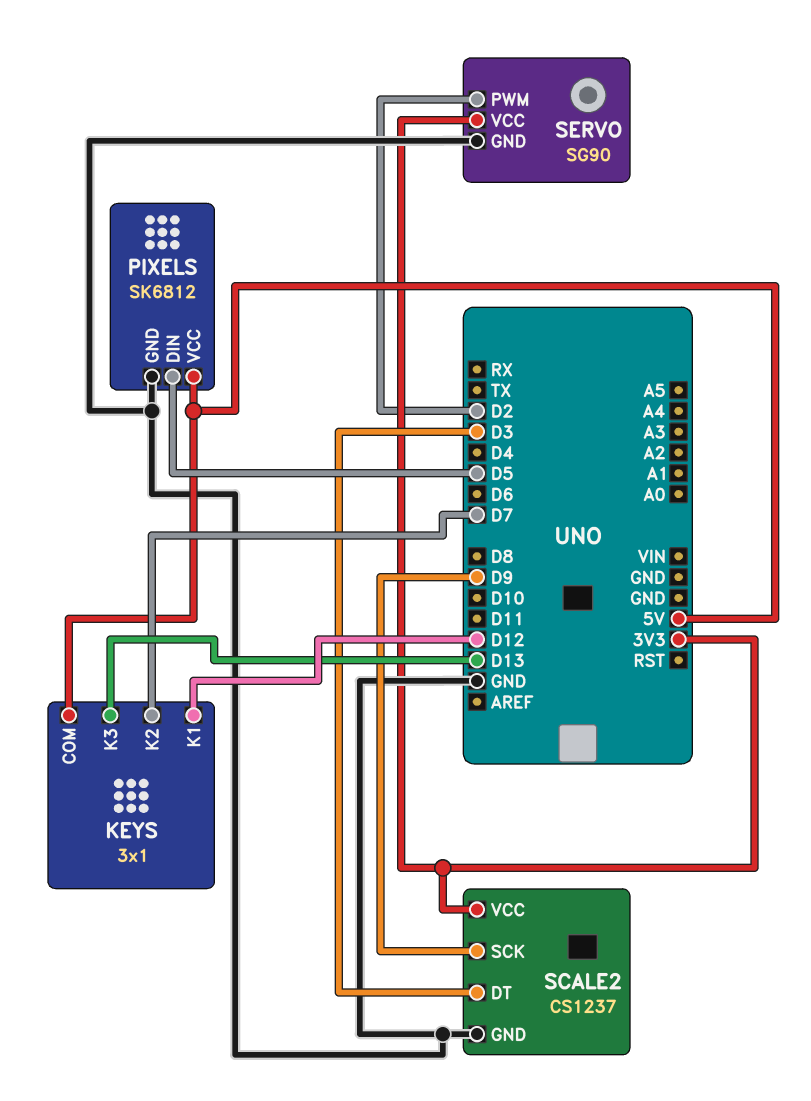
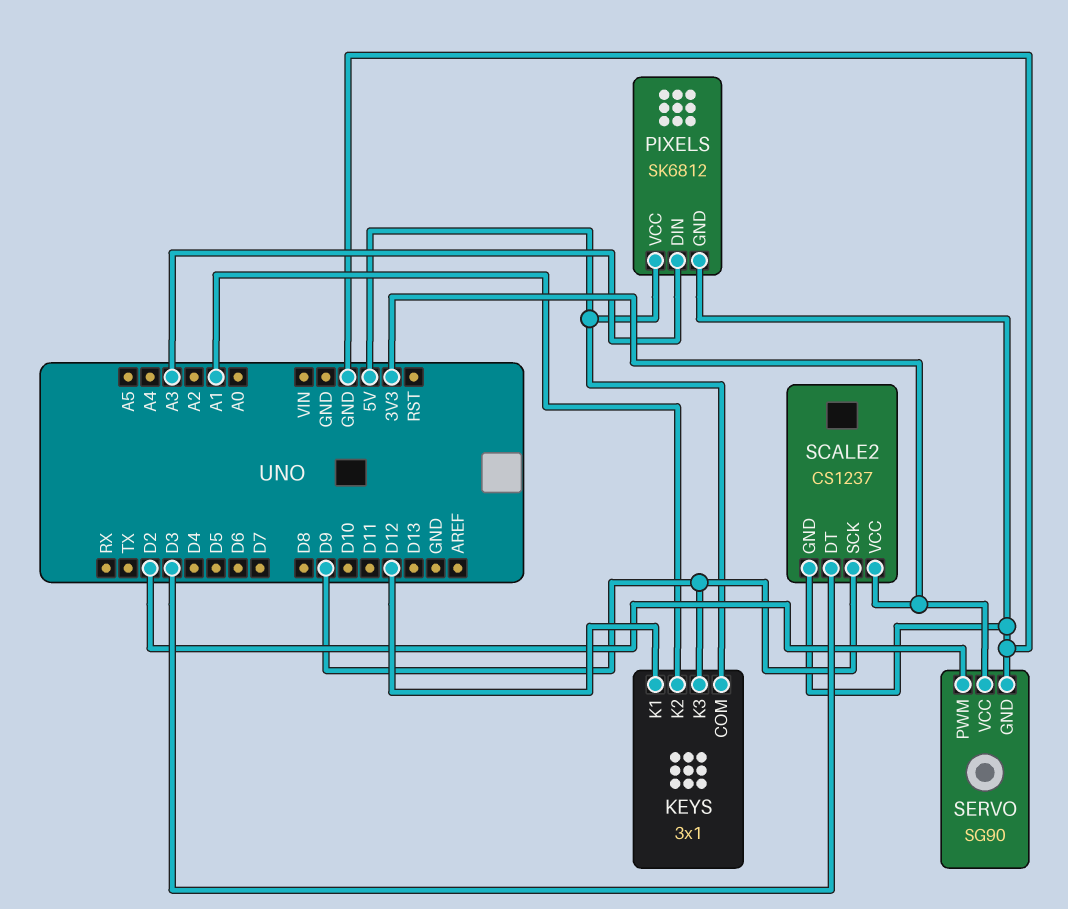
KEYS pin K2: D7 -> A1
KEYS pin K3: D13 -> D9
PIXELS pin DIN: D5 -> A3

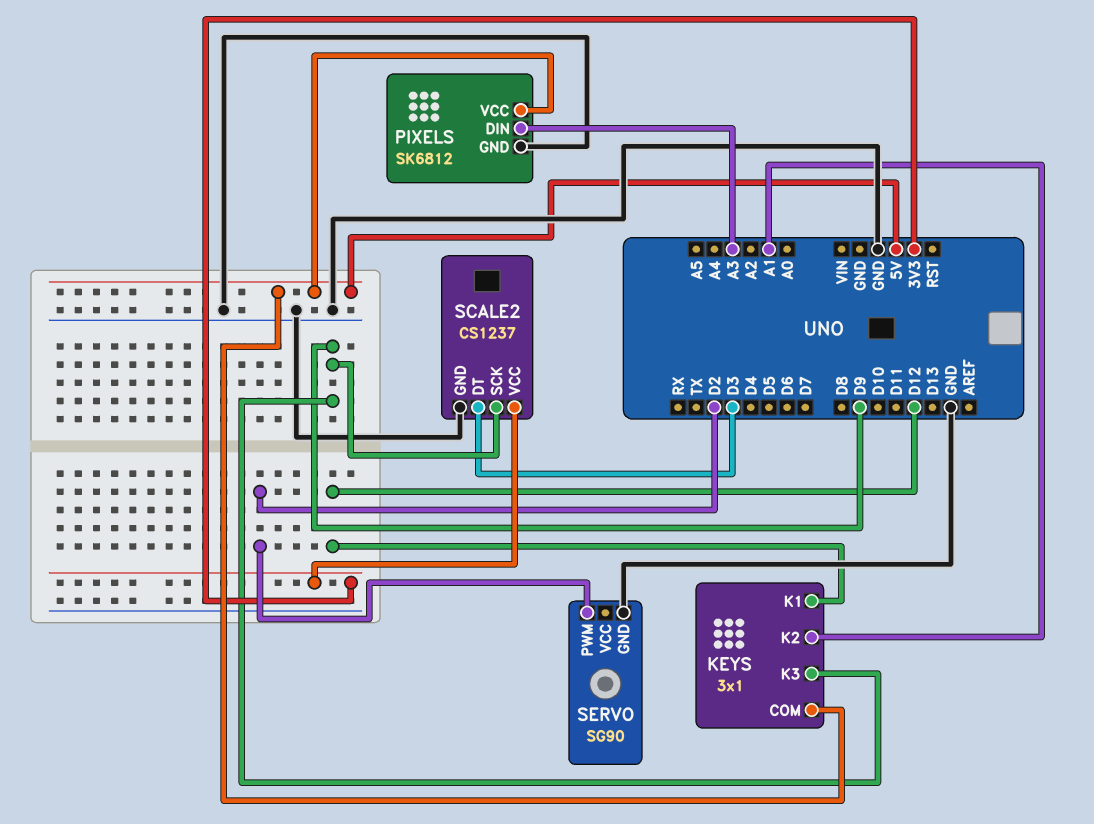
SERVO pin VCC: 3V3 -> none

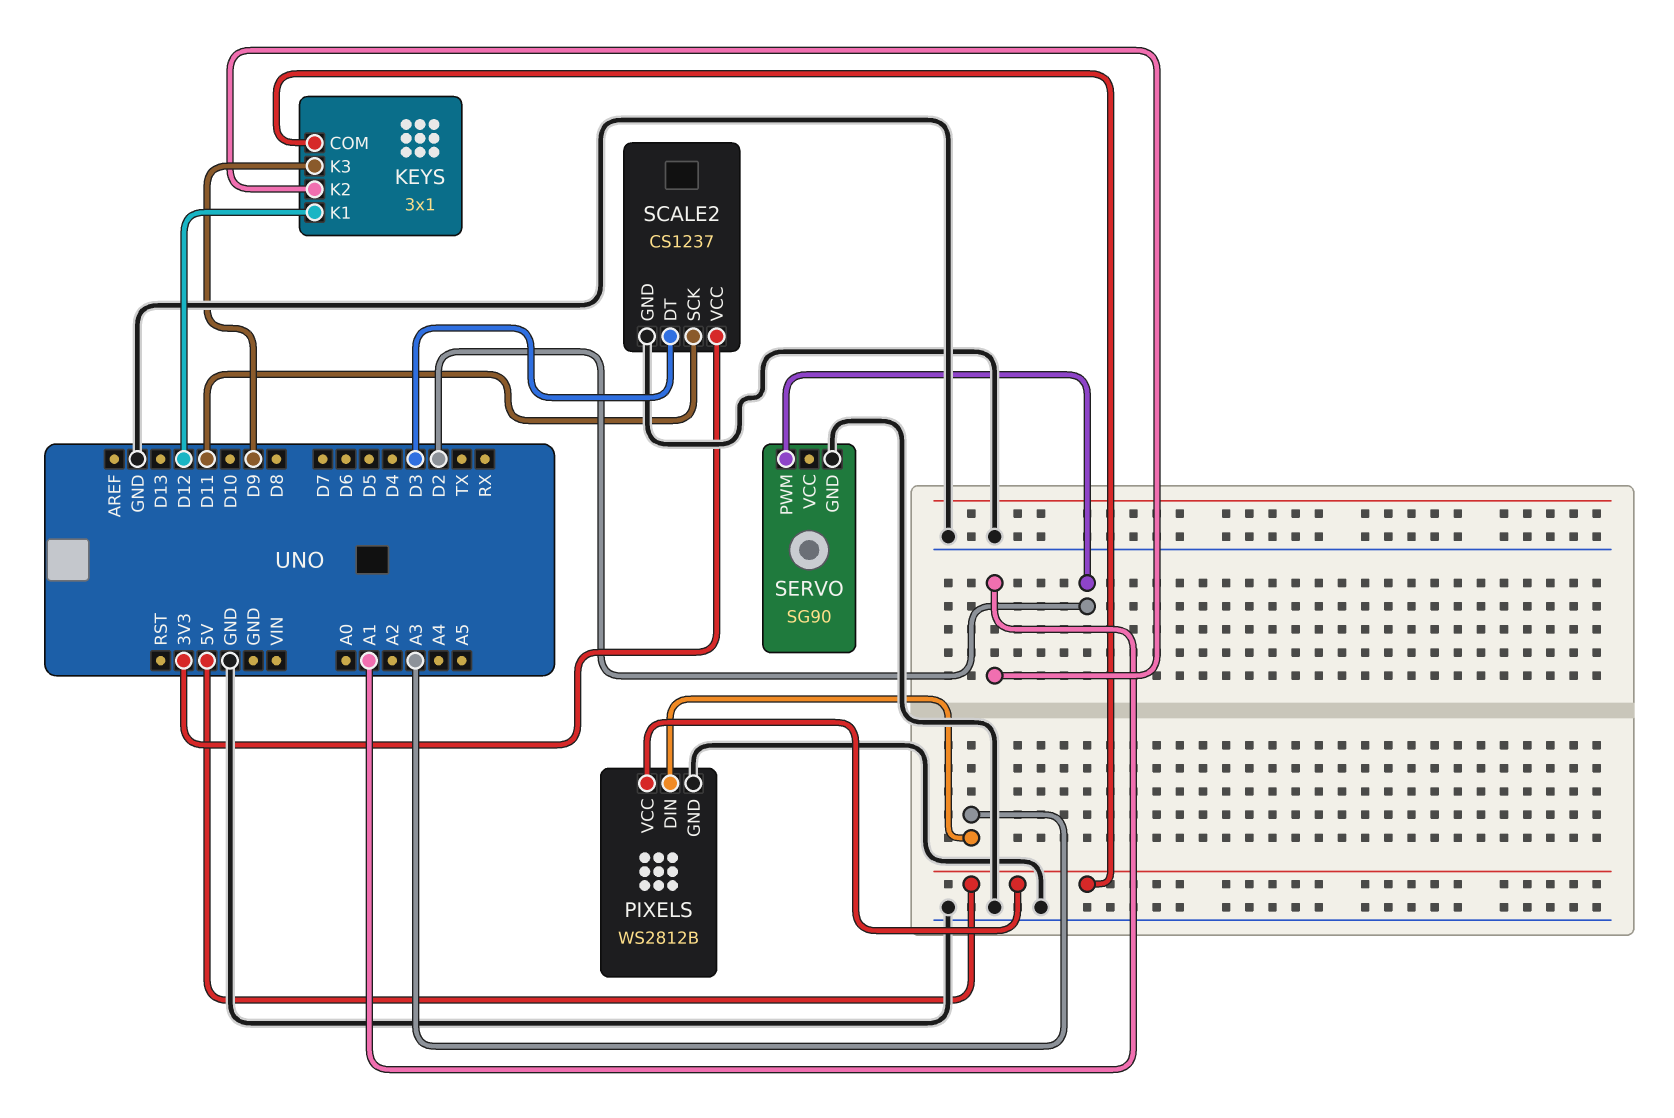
PIXELS: SK6812 -> WS2812B
SCALE2 pin SCK: D9 -> D11

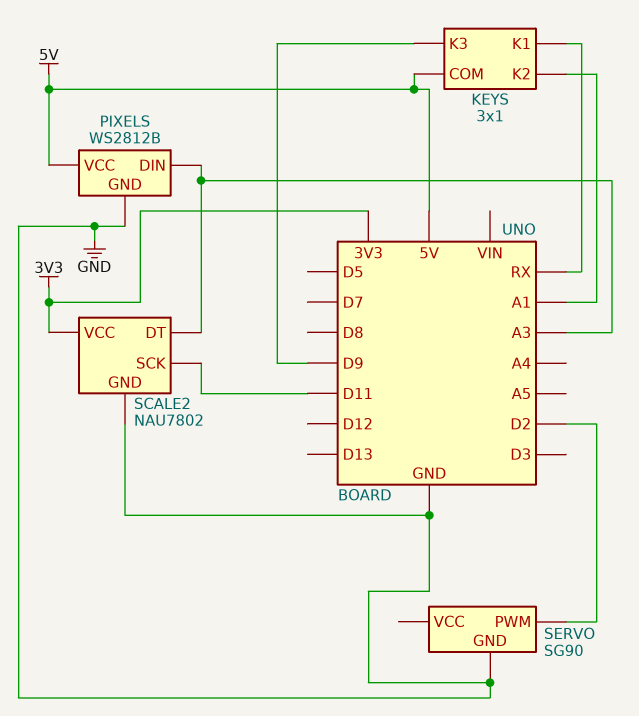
KEYS pin K1: D12 -> RX
SCALE2: CS1237 -> NAU7802
SCALE2 pin DT: D3 -> A3

